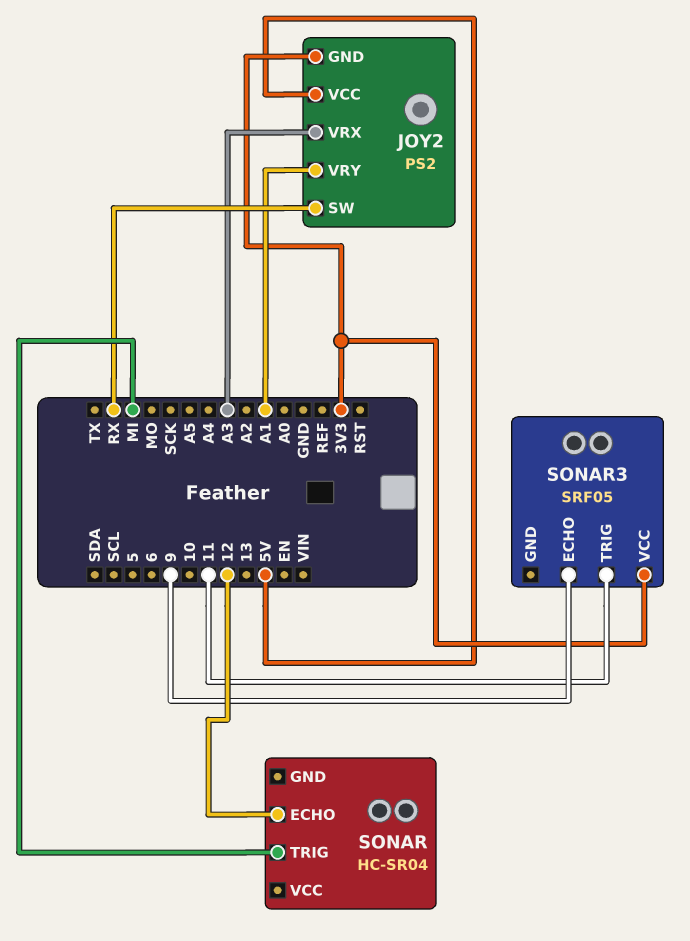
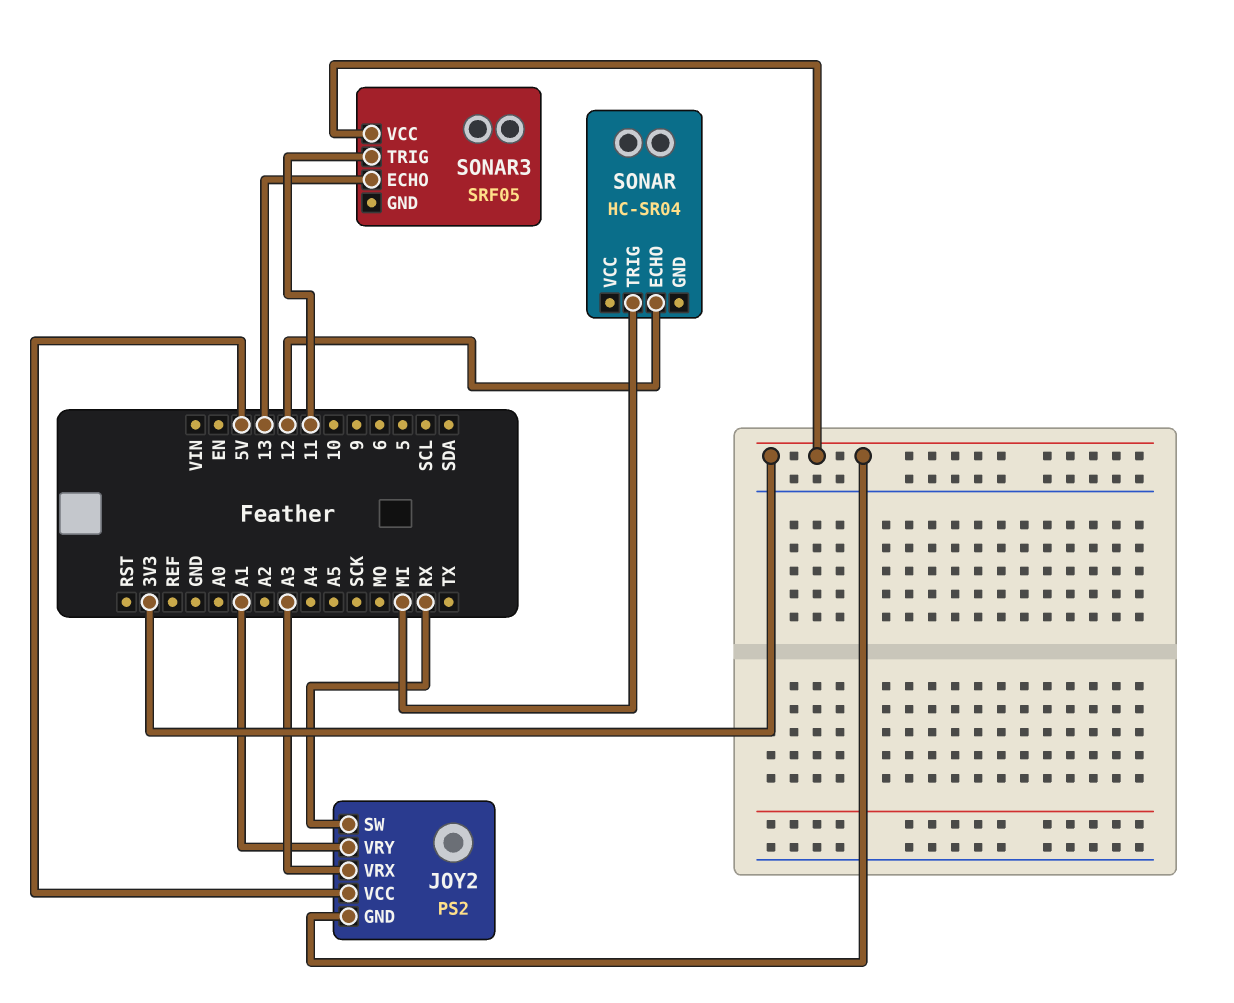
SONAR3 pin ECHO: 9 -> 13

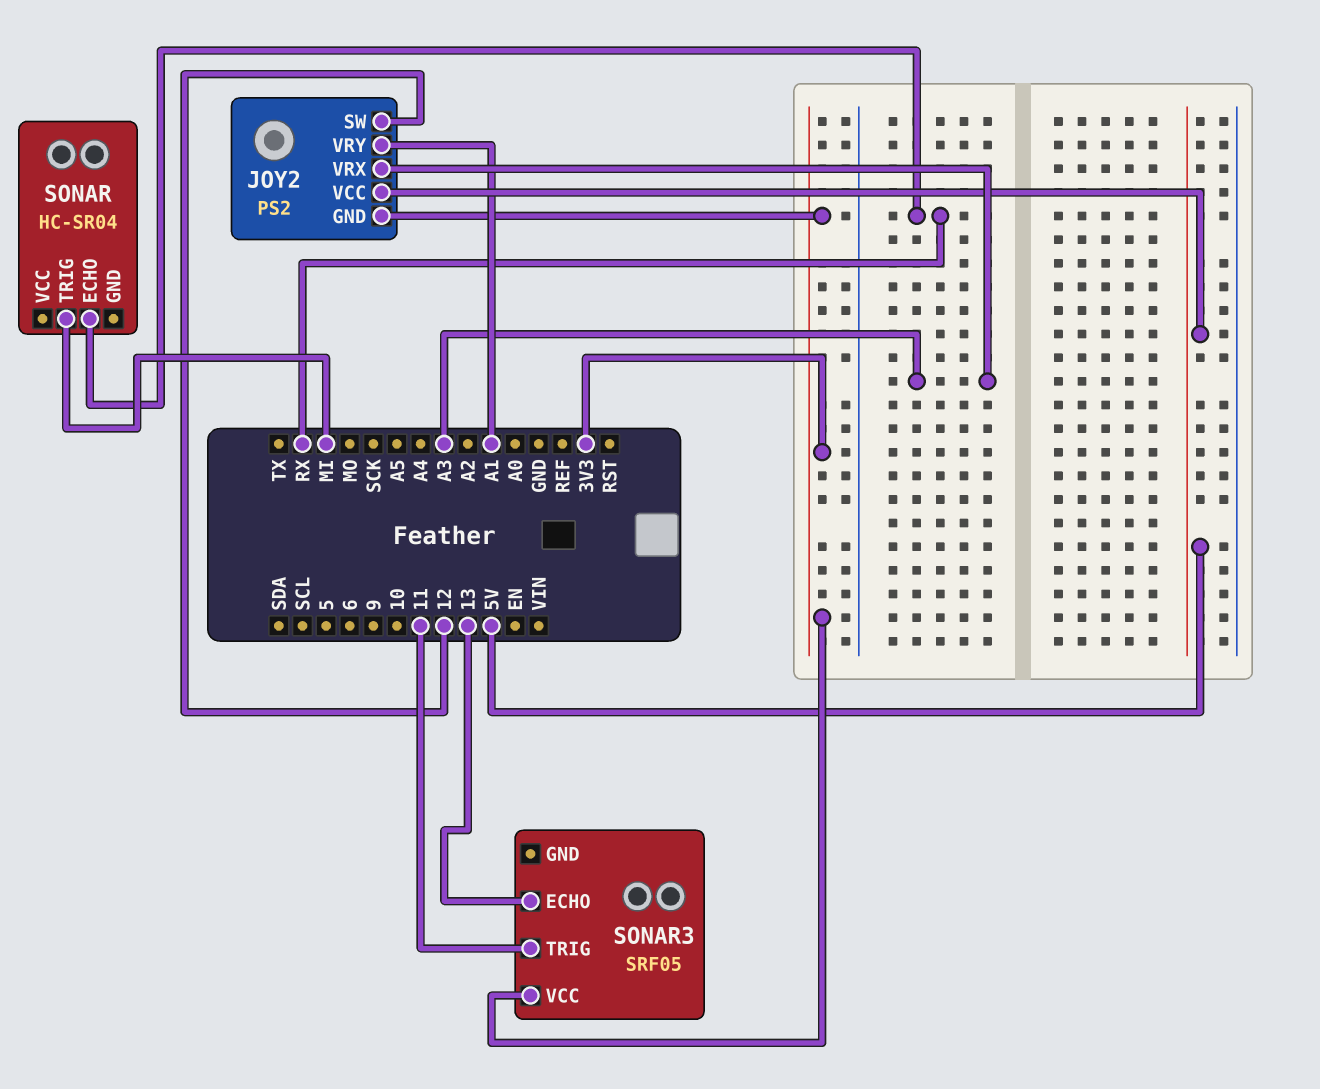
JOY2 pin SW: RX -> 12
SONAR pin ECHO: 12 -> RX

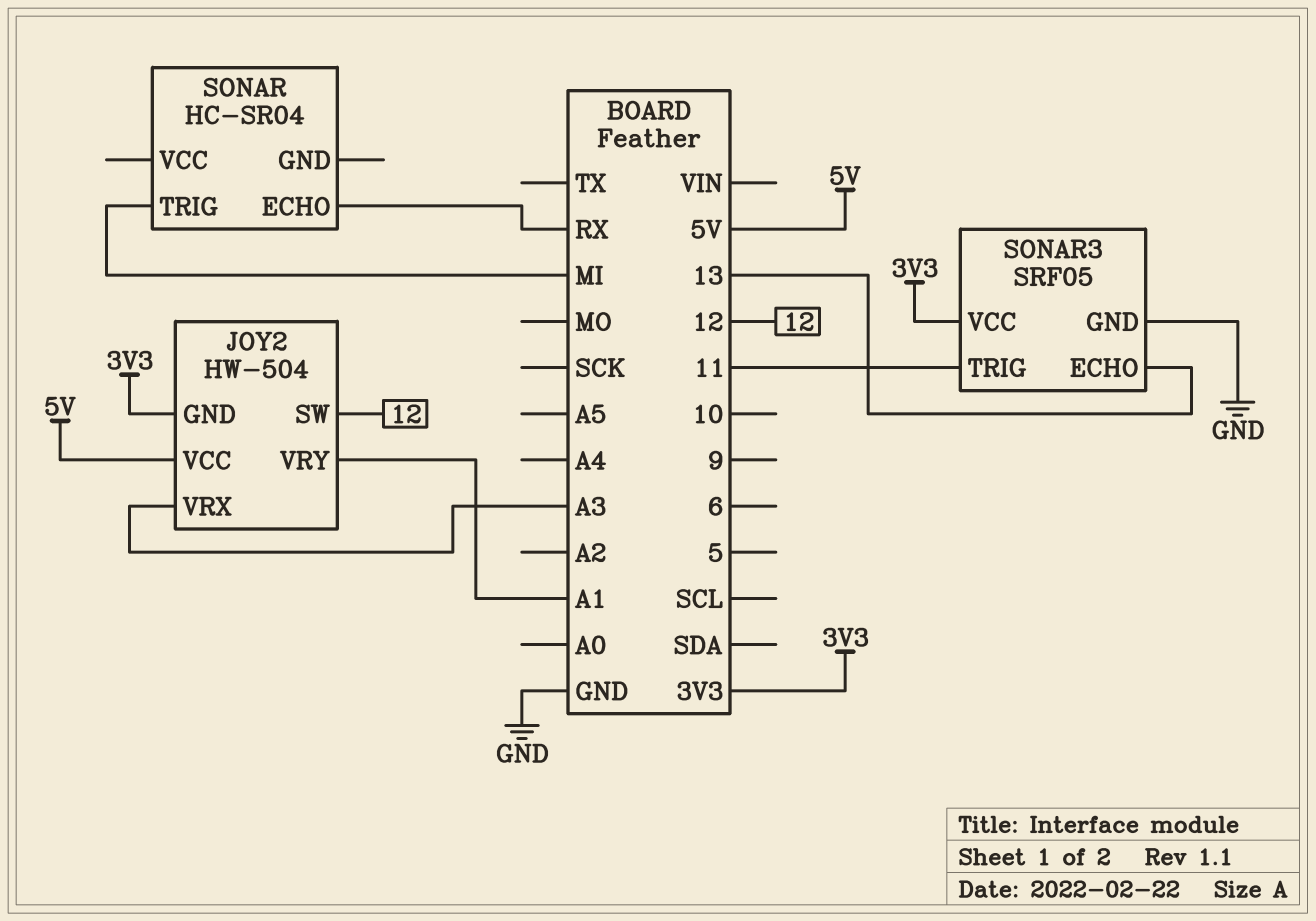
JOY2: PS2 -> HW-504
SONAR3 pin GND: none -> GND

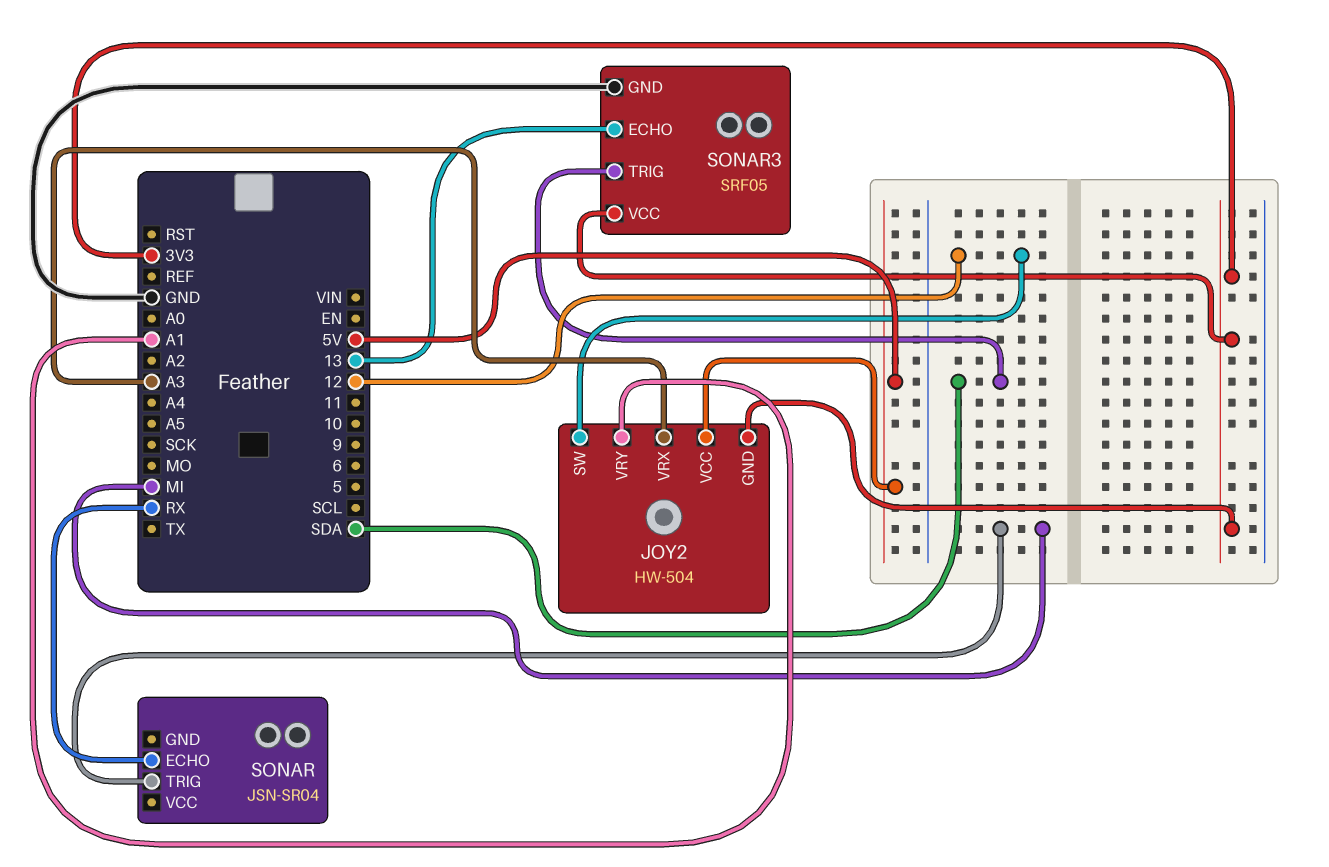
SONAR: HC-SR04 -> JSN-SR04
SONAR3 pin TRIG: 11 -> SDA

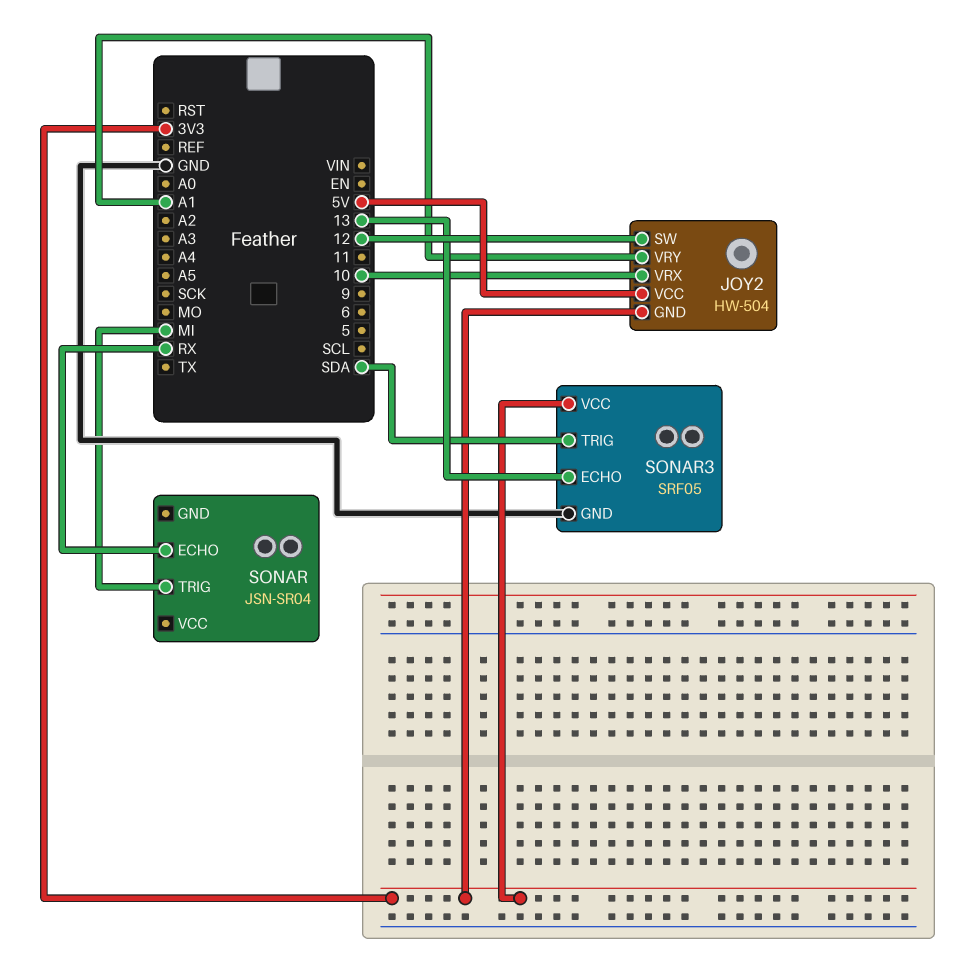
JOY2 pin VRX: A3 -> 10

